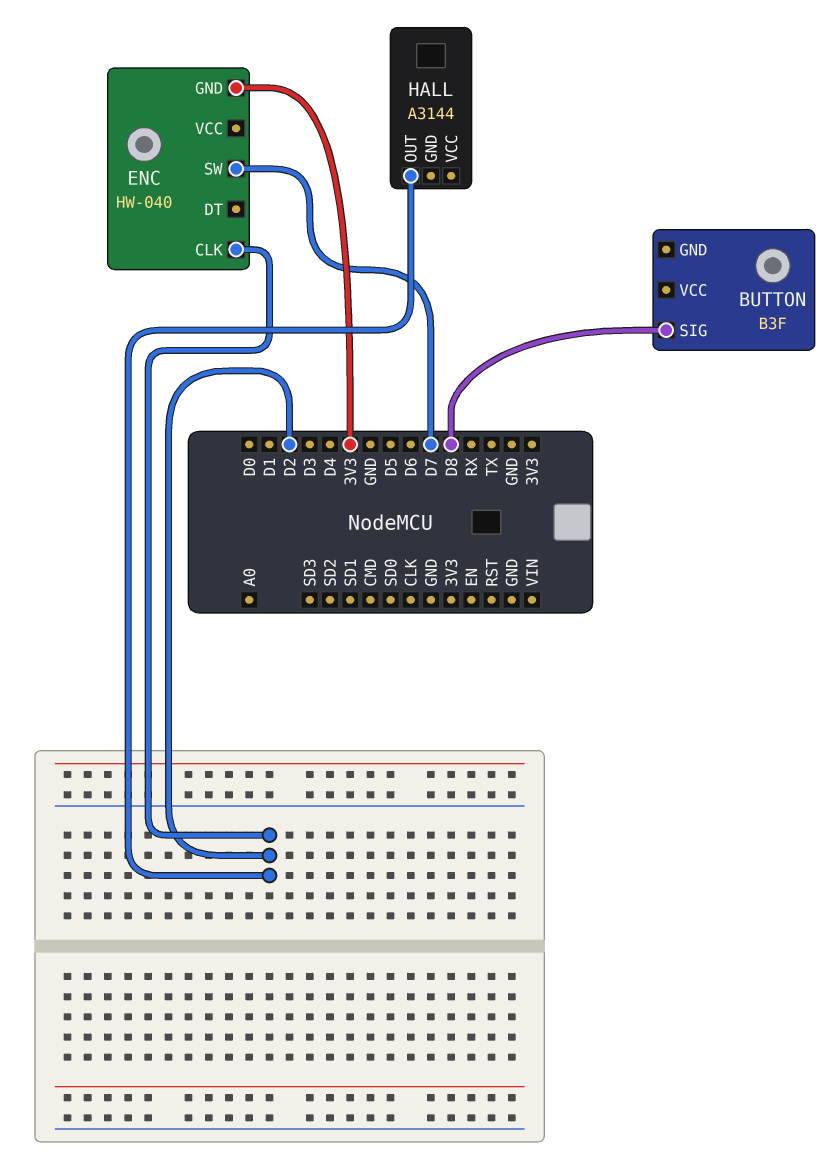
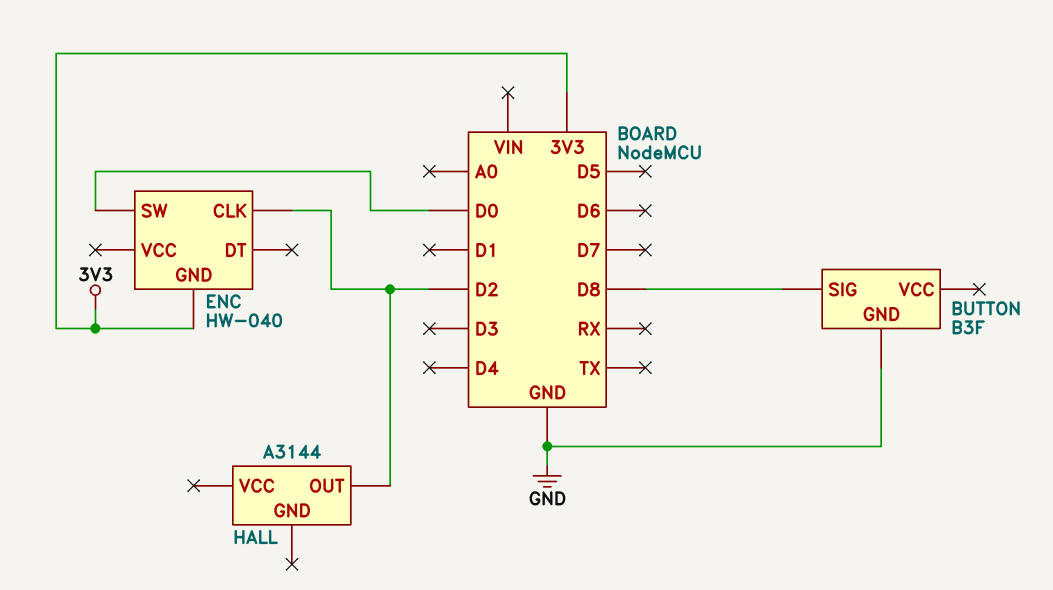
BUTTON pin GND: none -> GND
ENC pin SW: D7 -> D0

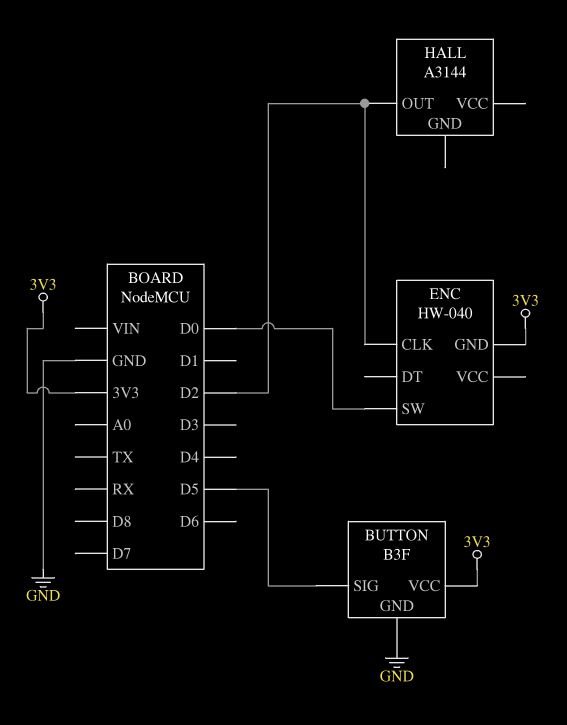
BUTTON pin SIG: D8 -> D5
BUTTON pin VCC: none -> 3V3

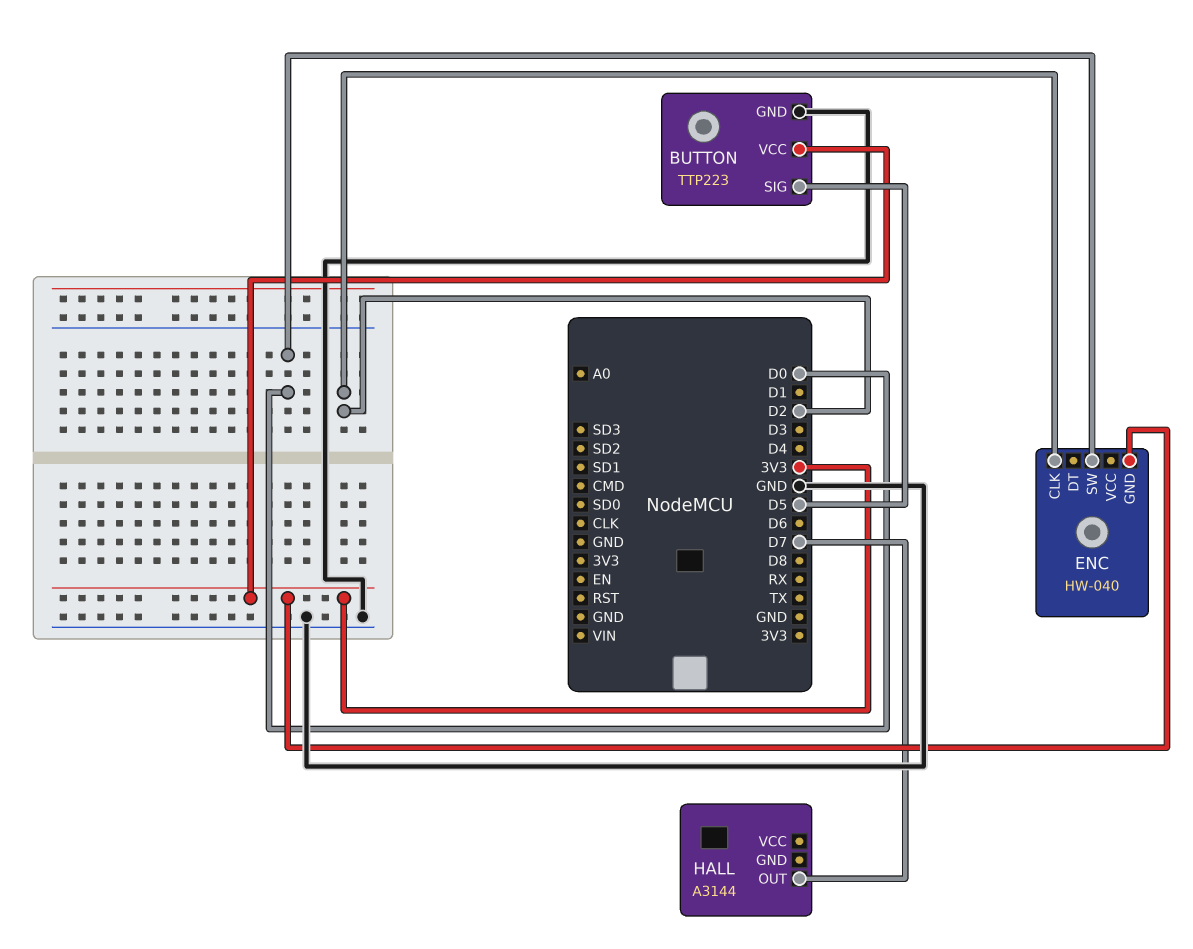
BUTTON: B3F -> TTP223
HALL pin OUT: D2 -> D7

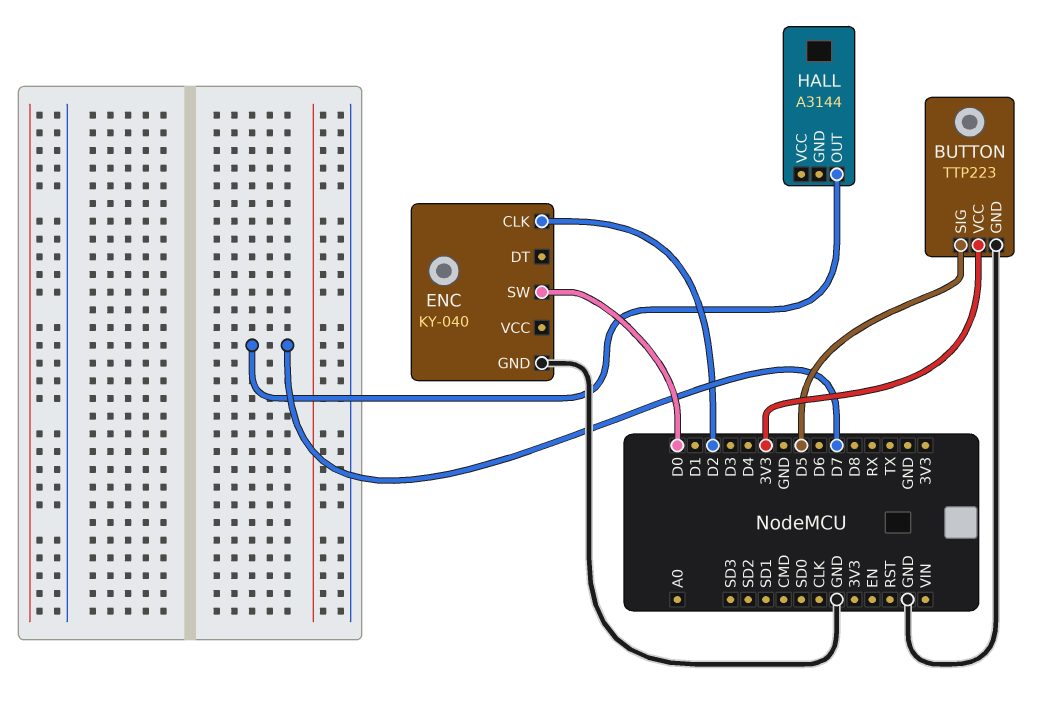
ENC: HW-040 -> KY-040
ENC pin GND: 3V3 -> GND

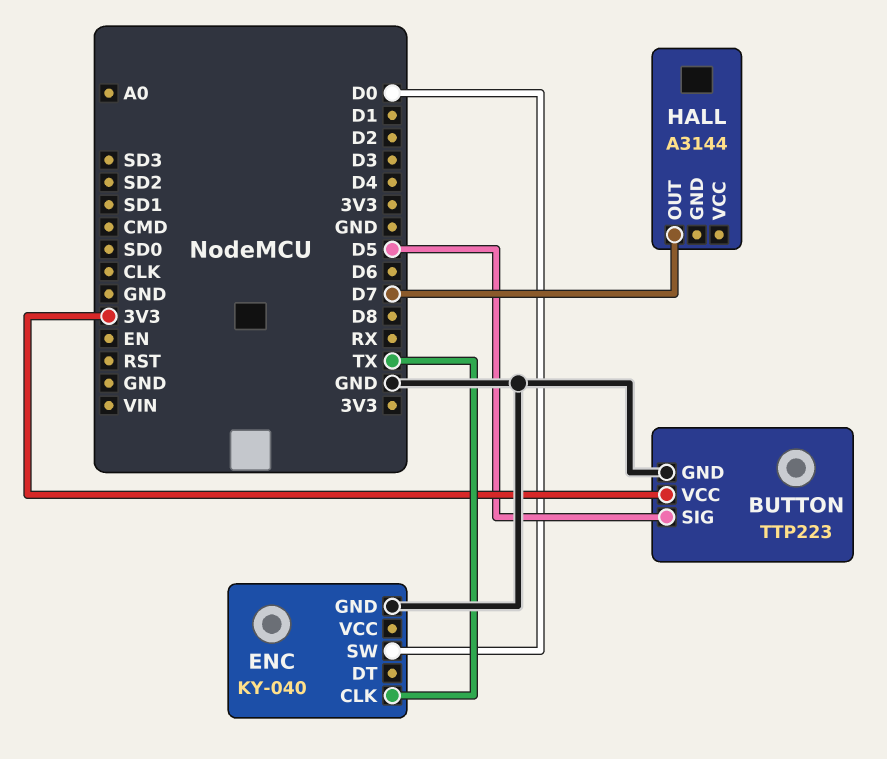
ENC pin CLK: D2 -> TX

